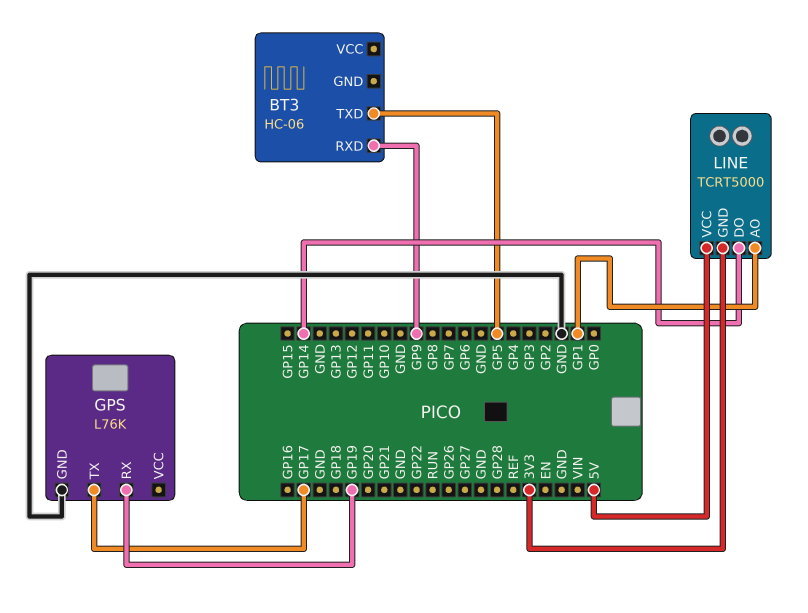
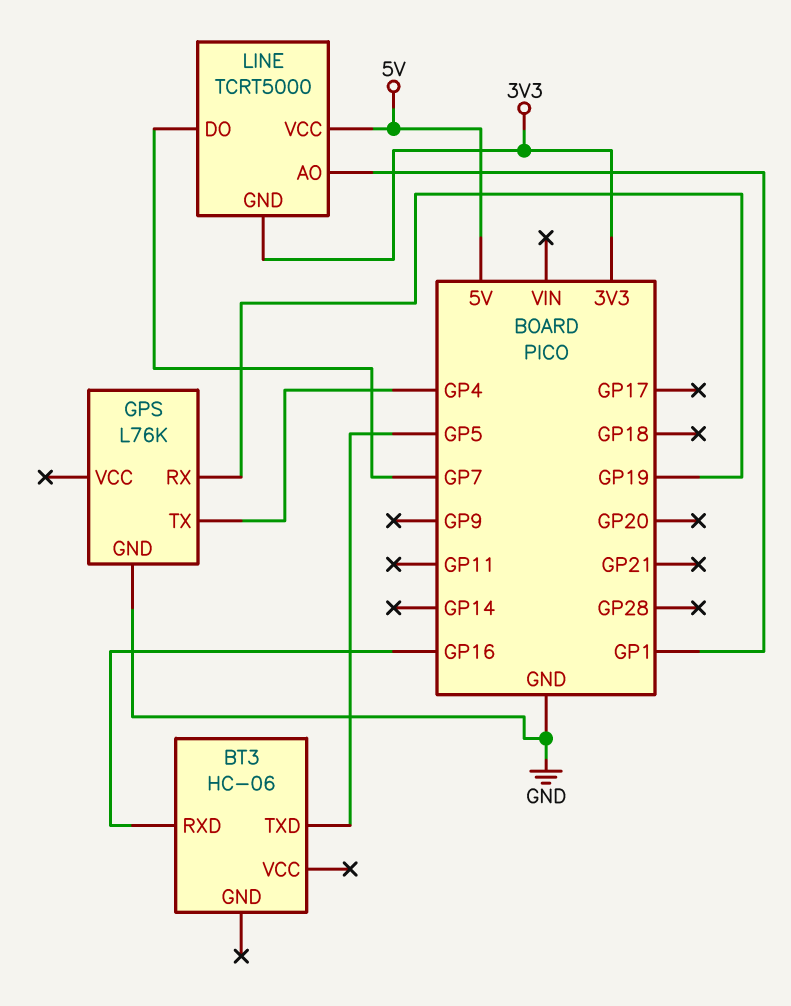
BT3 pin RXD: GP9 -> GP16
GPS pin TX: GP17 -> GP4
LINE pin DO: GP14 -> GP7

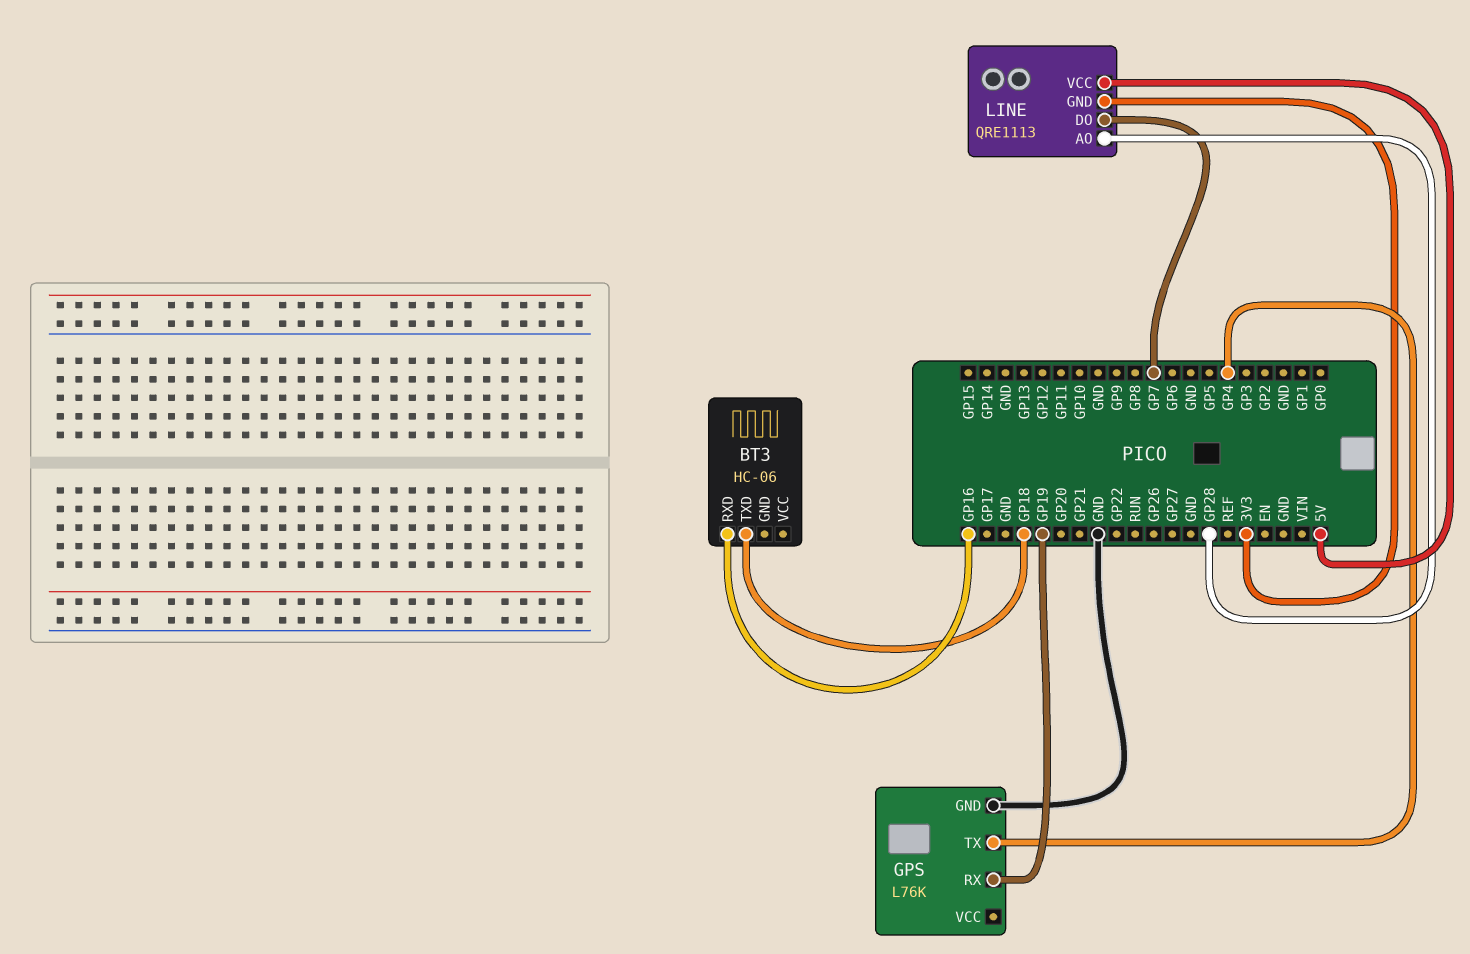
BT3 pin TXD: GP5 -> GP18
LINE: TCRT5000 -> QRE1113
LINE pin AO: GP1 -> GP28

